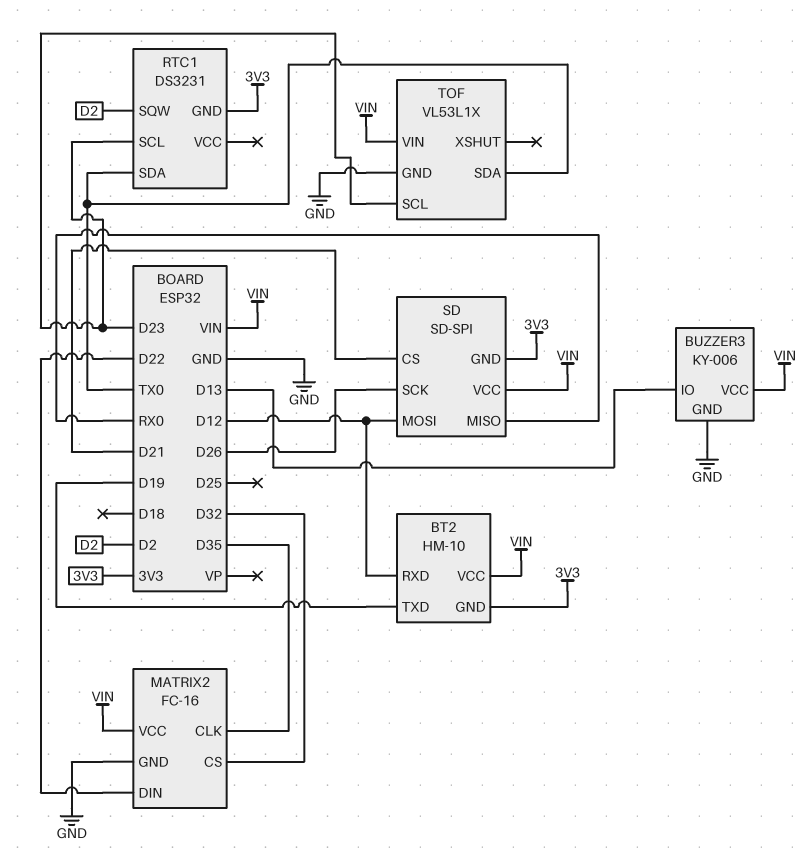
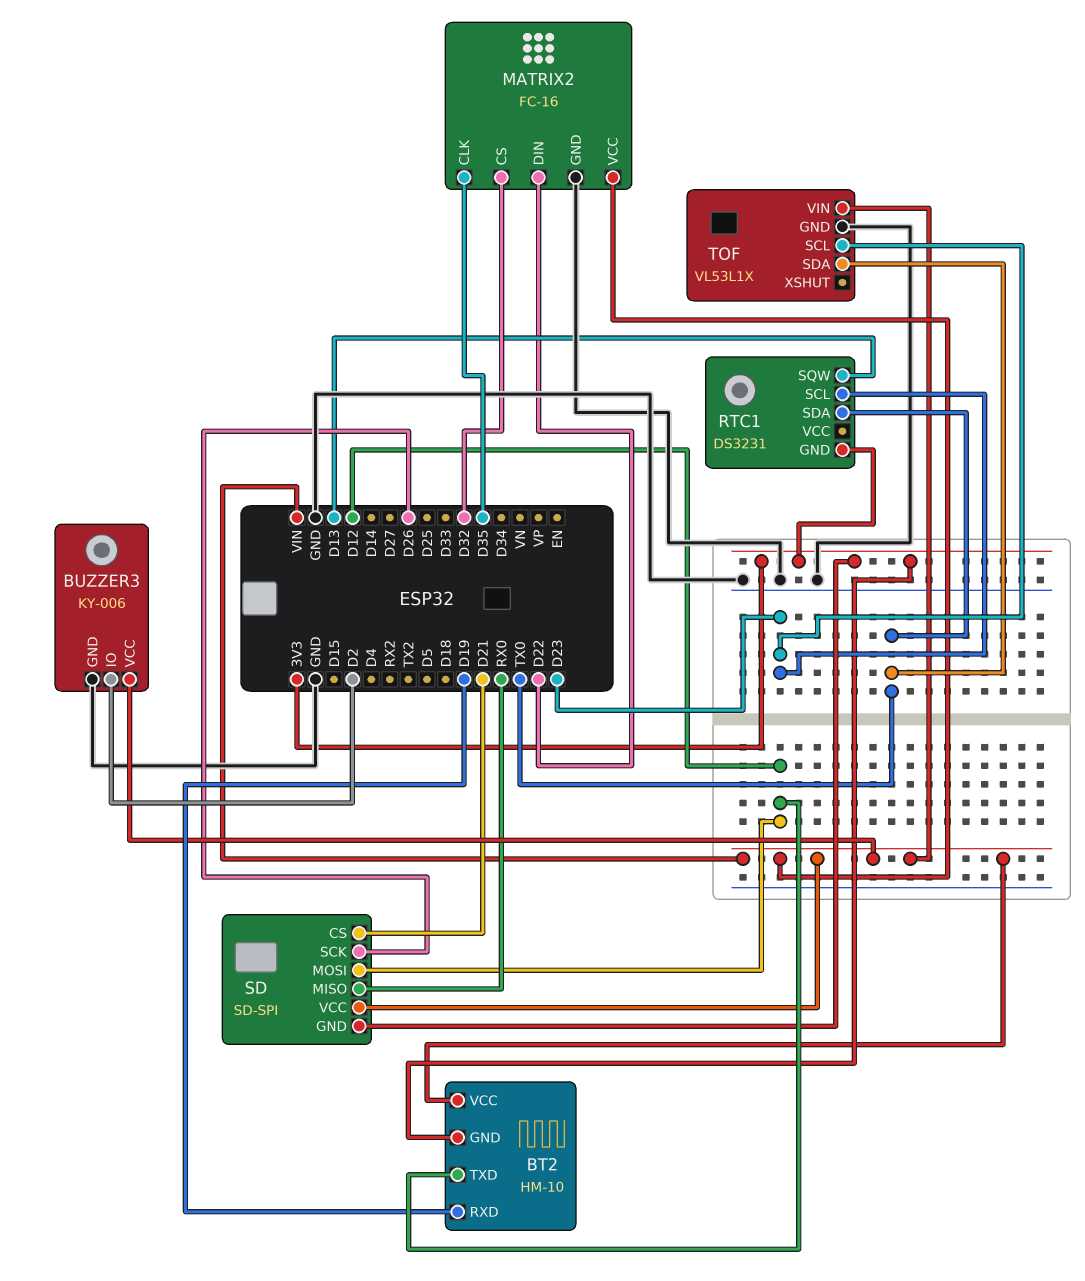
BT2 pin RXD: D12 -> D19
BT2 pin TXD: D19 -> D12
BUZZER3 pin IO: D13 -> D2
RTC1 pin SQW: D2 -> D13

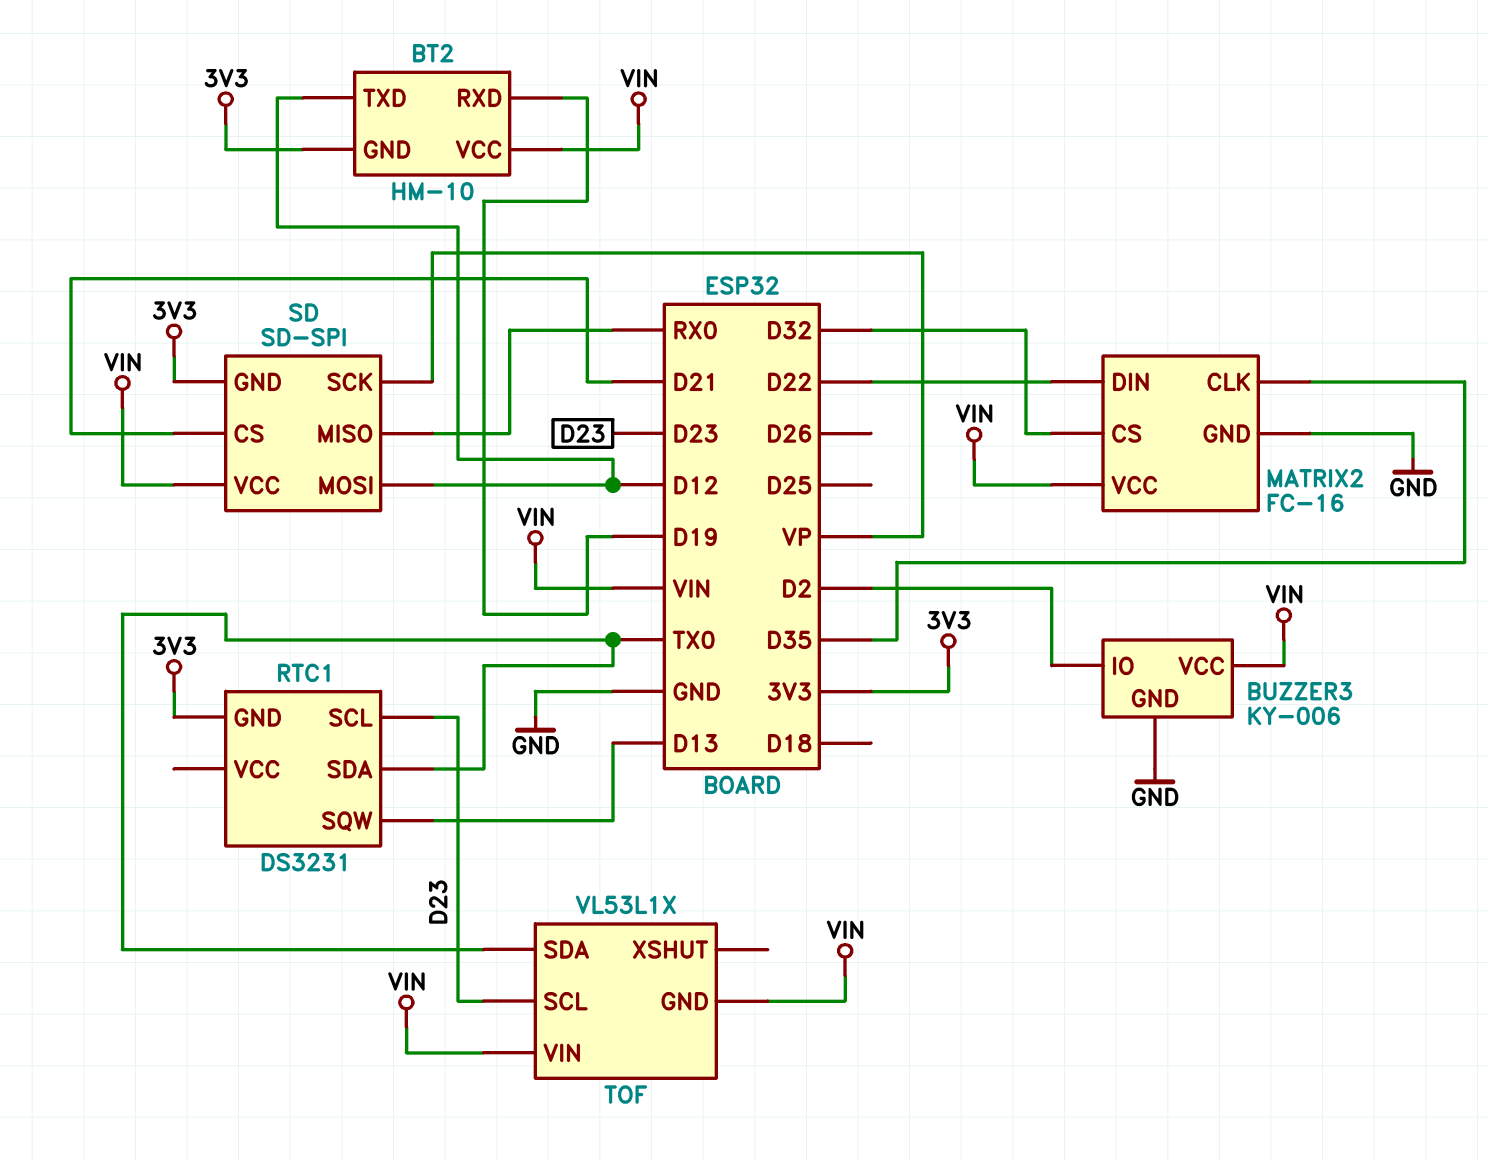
SD pin SCK: D26 -> VP
TOF pin GND: GND -> VIN

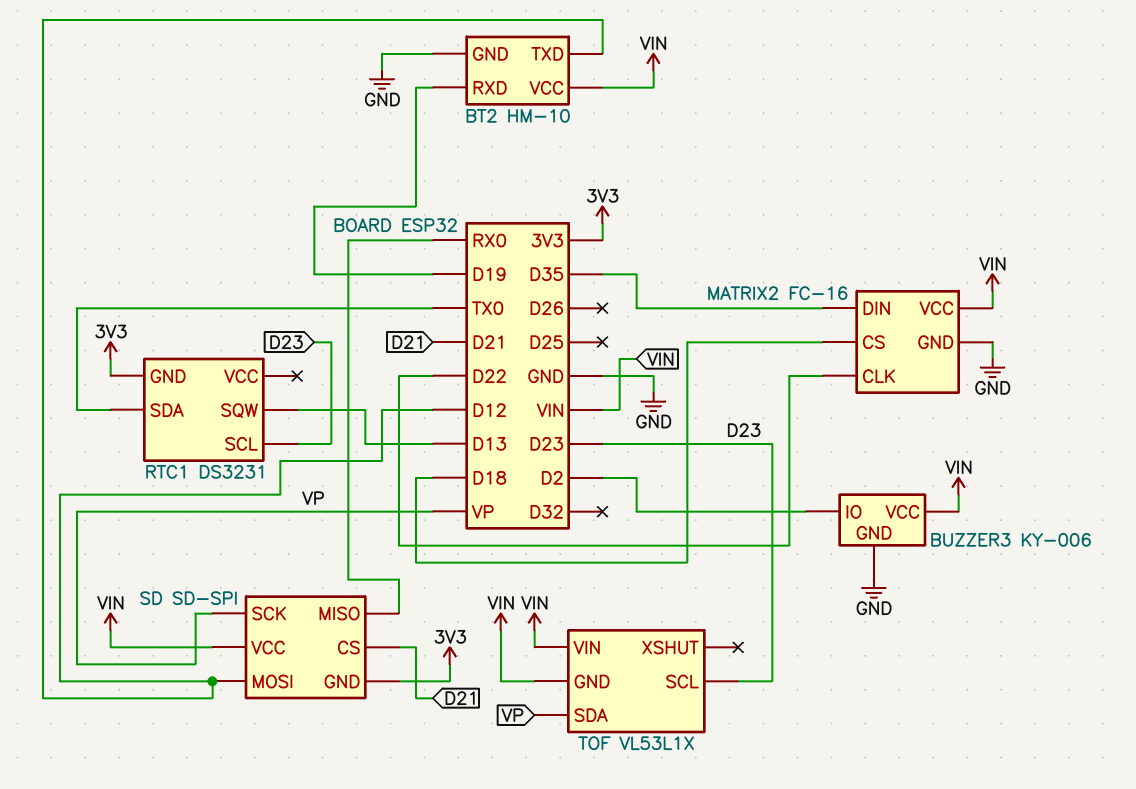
BT2 pin GND: 3V3 -> GND
MATRIX2 pin CLK: D35 -> D22
MATRIX2 pin CS: D32 -> D18
MATRIX2 pin DIN: D22 -> D35
TOF pin SDA: TX0 -> VP

